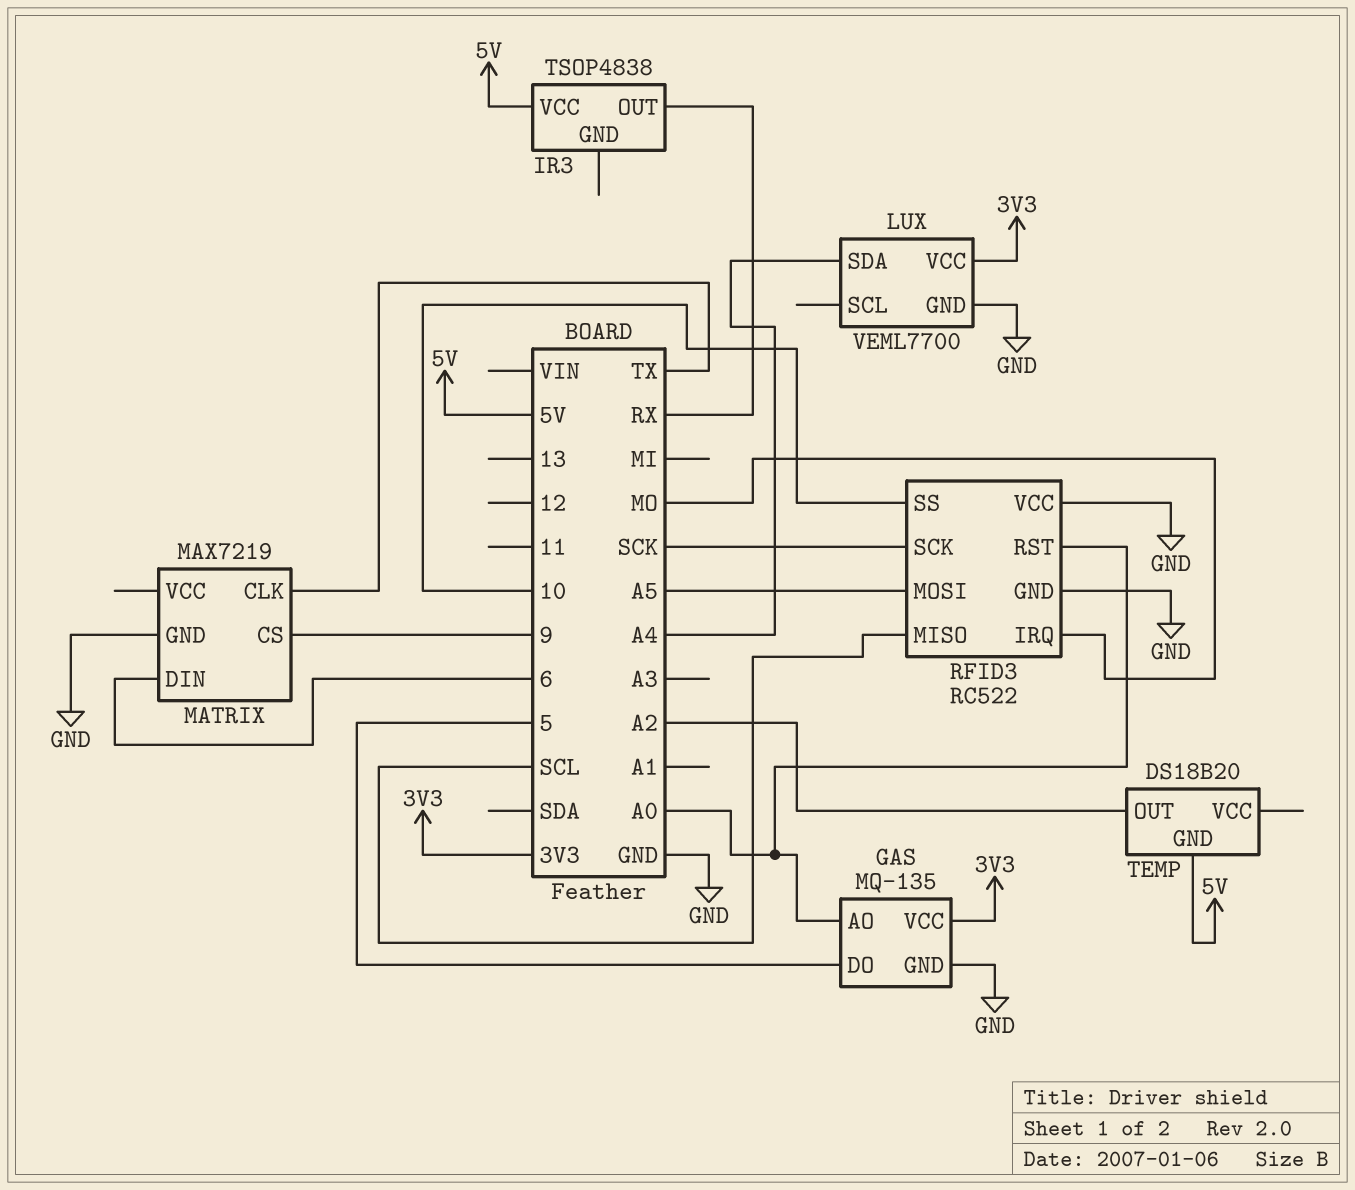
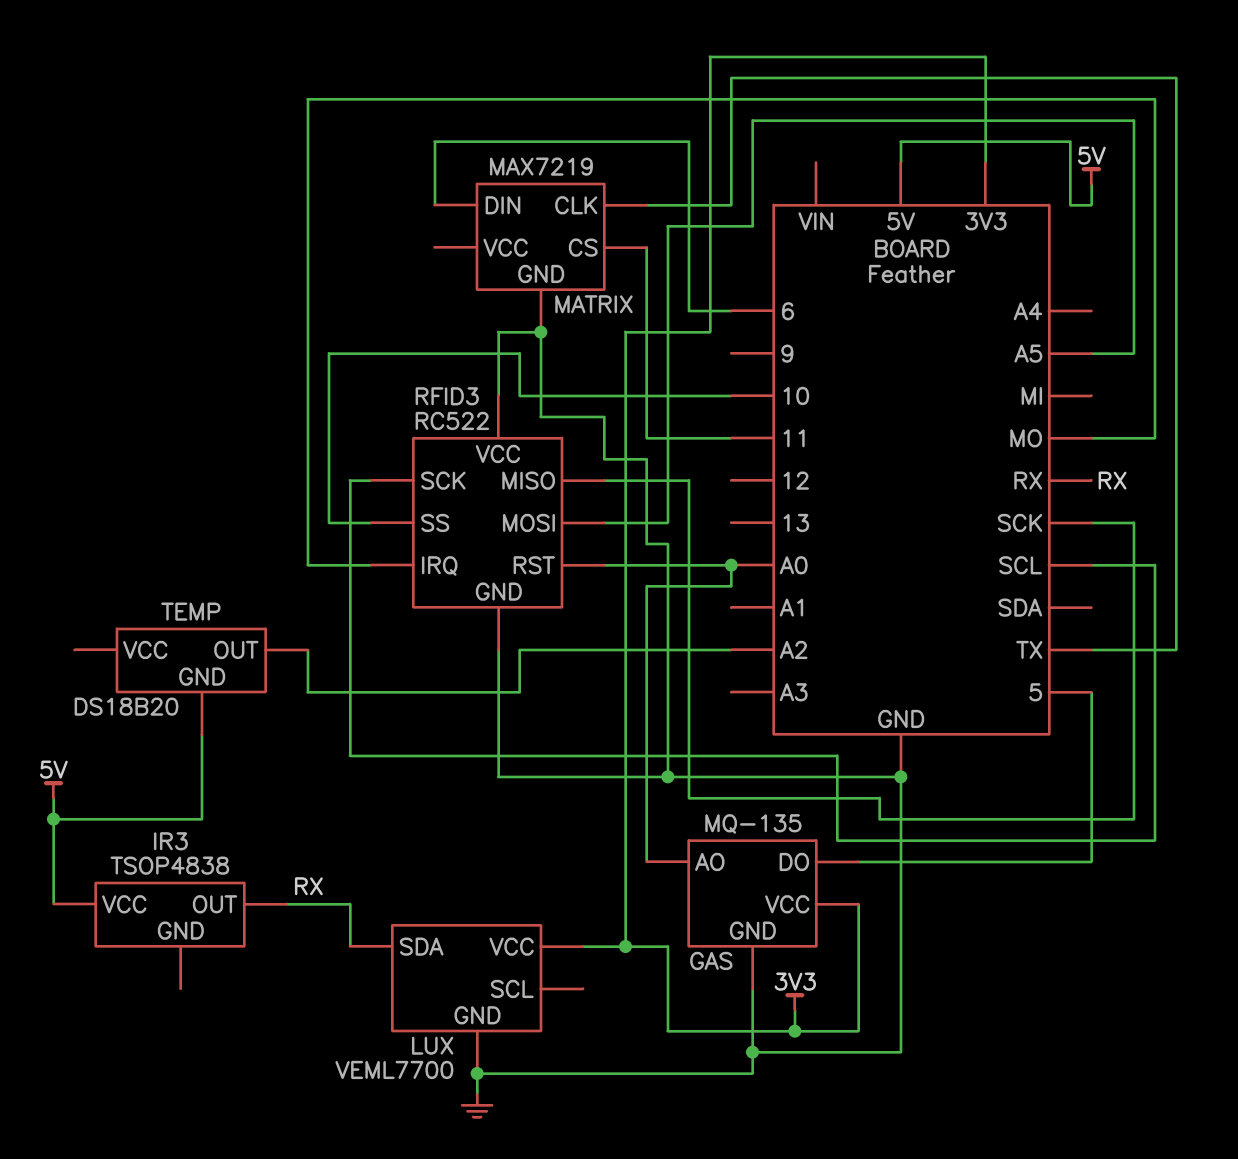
LUX pin SDA: A4 -> RX
MATRIX pin CS: 9 -> 11
RFID3 pin MISO: SCL -> SCK
RFID3 pin SCK: SCK -> SCL

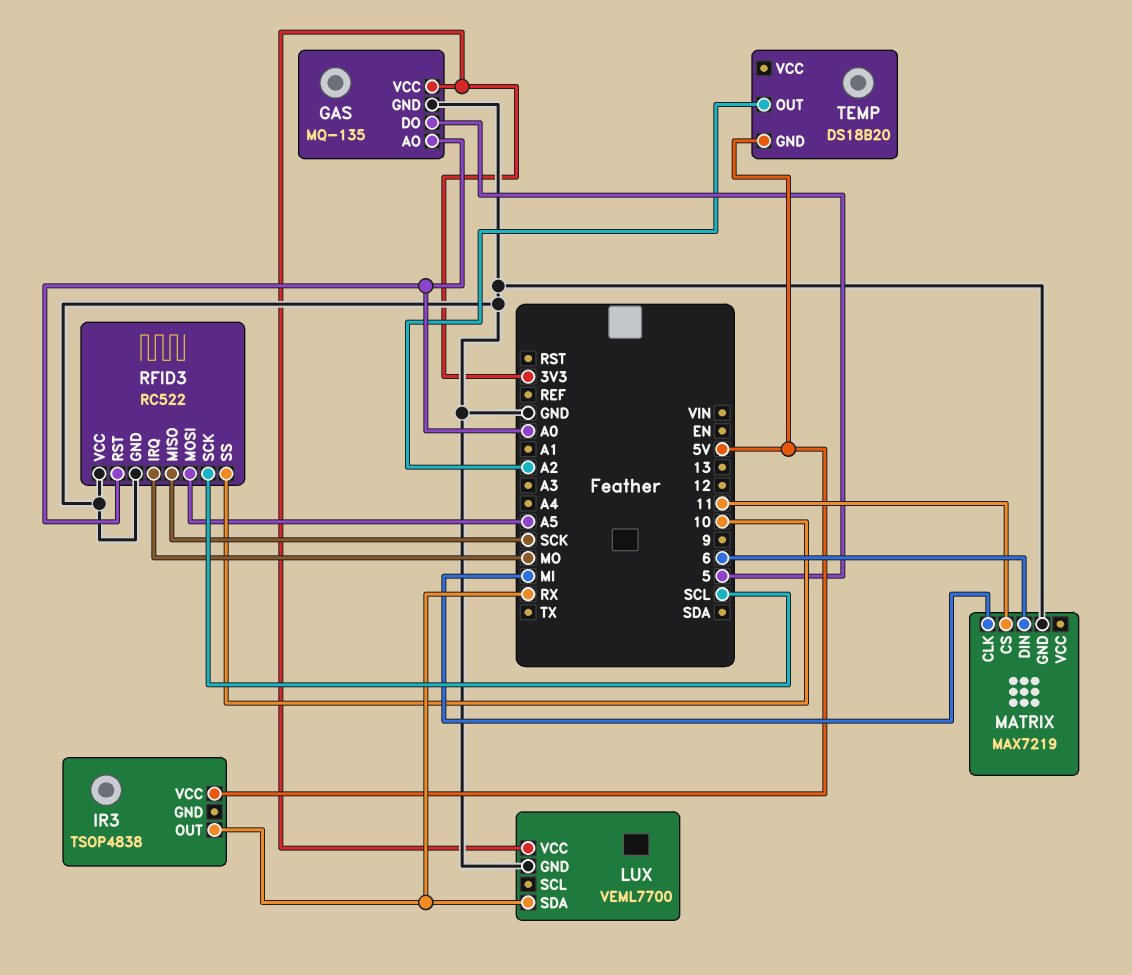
MATRIX pin CLK: TX -> MI

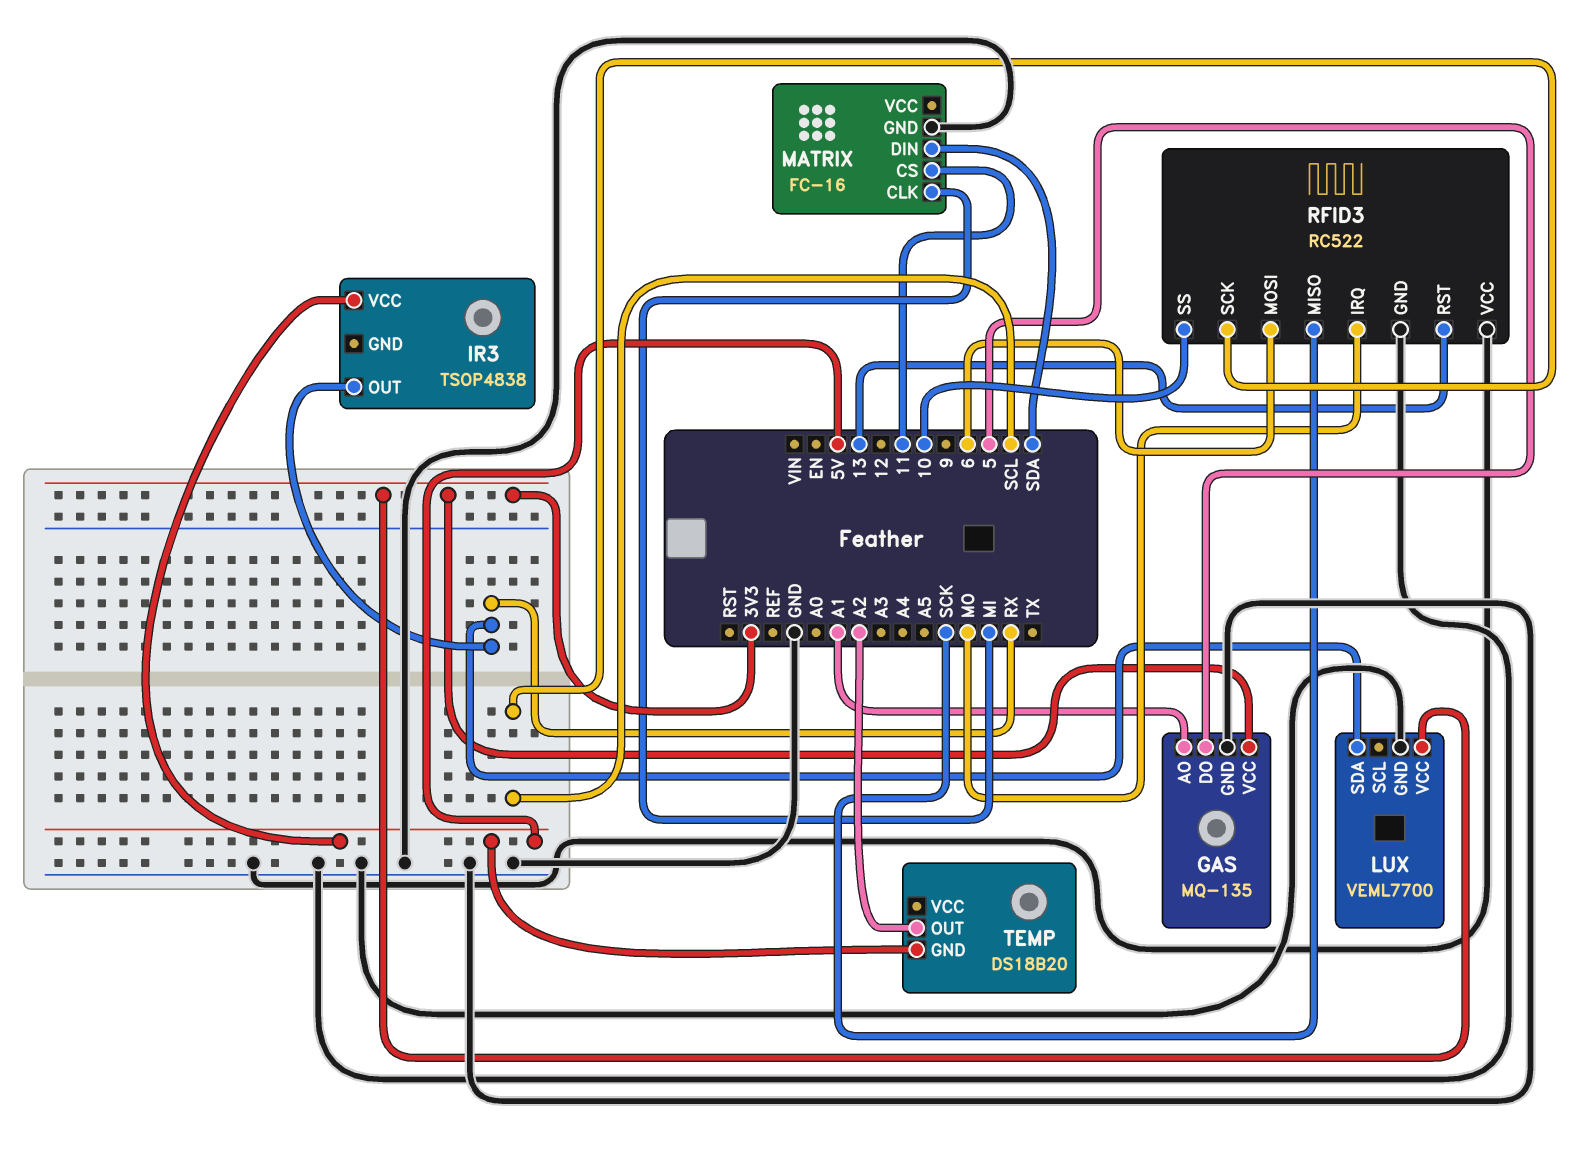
GAS pin AO: A0 -> A1
MATRIX: MAX7219 -> FC-16
MATRIX pin DIN: 6 -> SDA
RFID3 pin MOSI: A5 -> 6
RFID3 pin RST: A0 -> 13

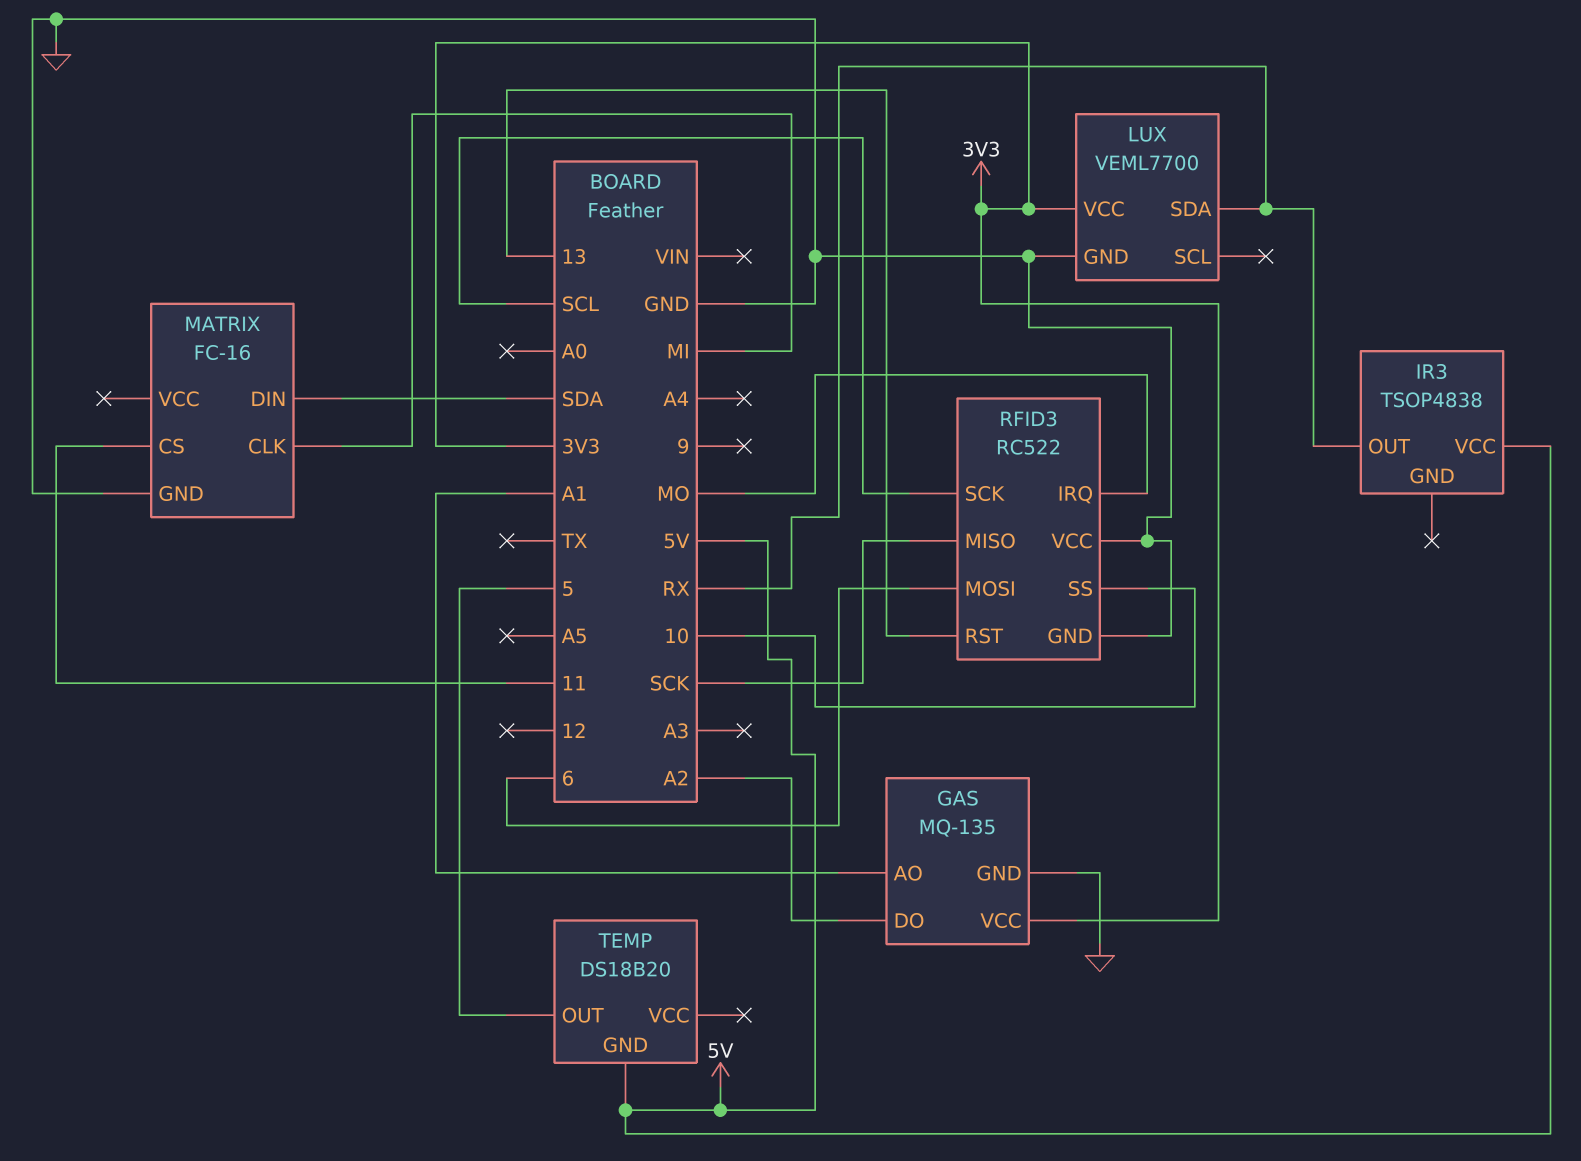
GAS pin DO: 5 -> A2
TEMP pin OUT: A2 -> 5

